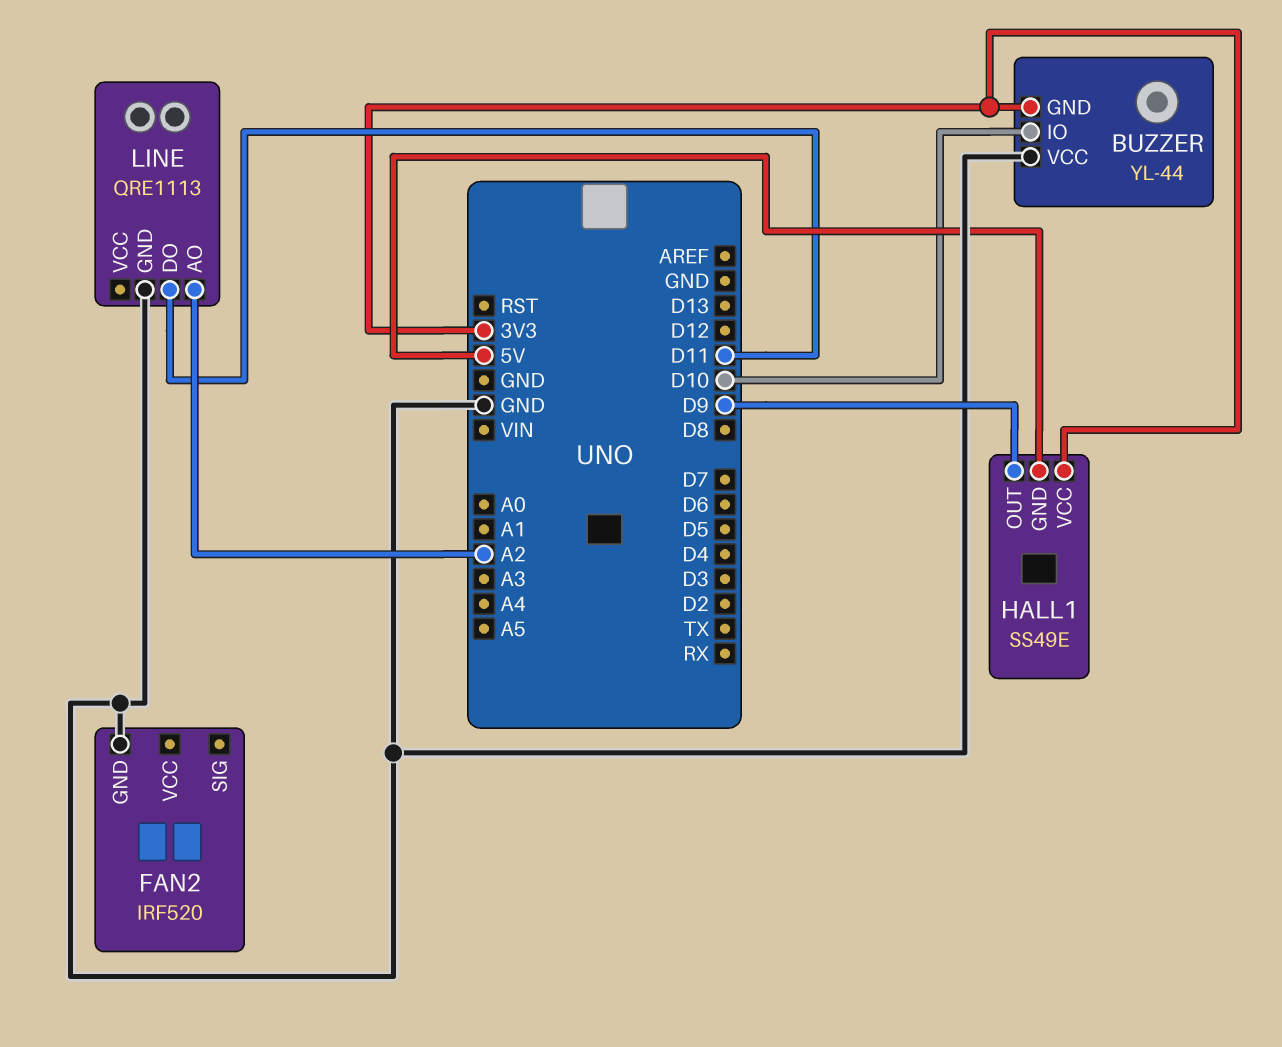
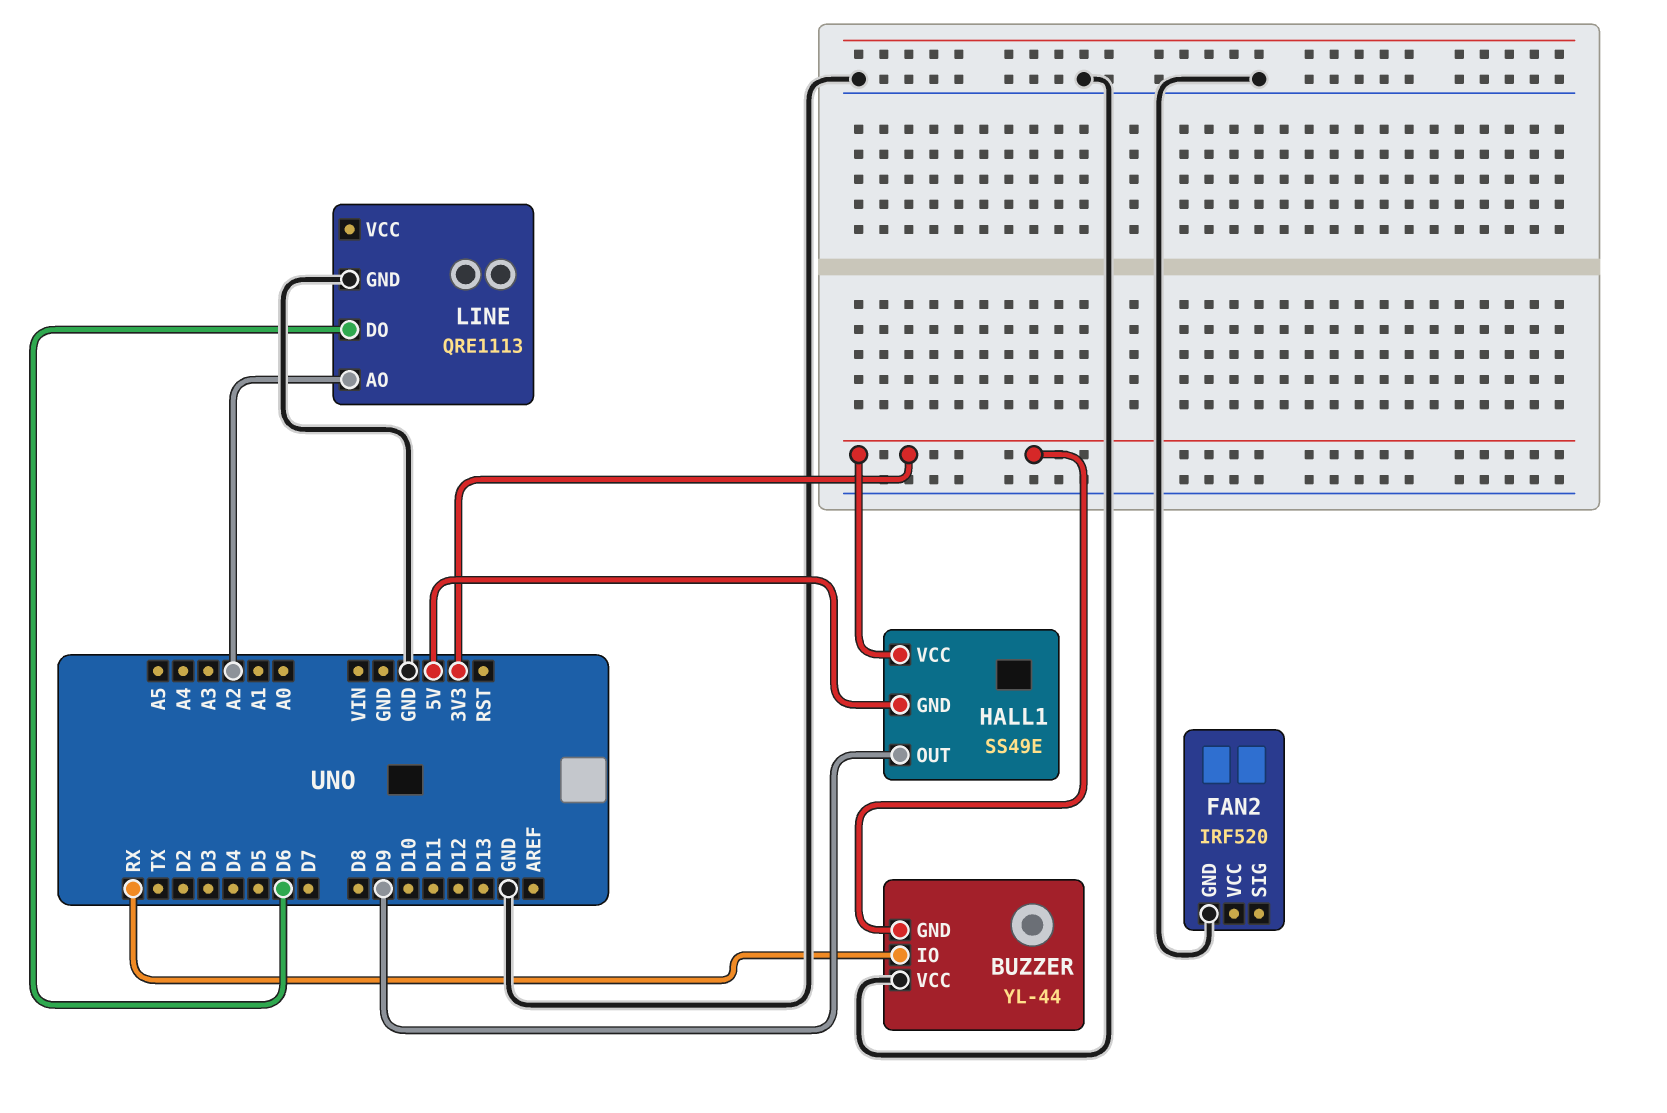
BUZZER pin IO: D10 -> RX
LINE pin DO: D11 -> D6

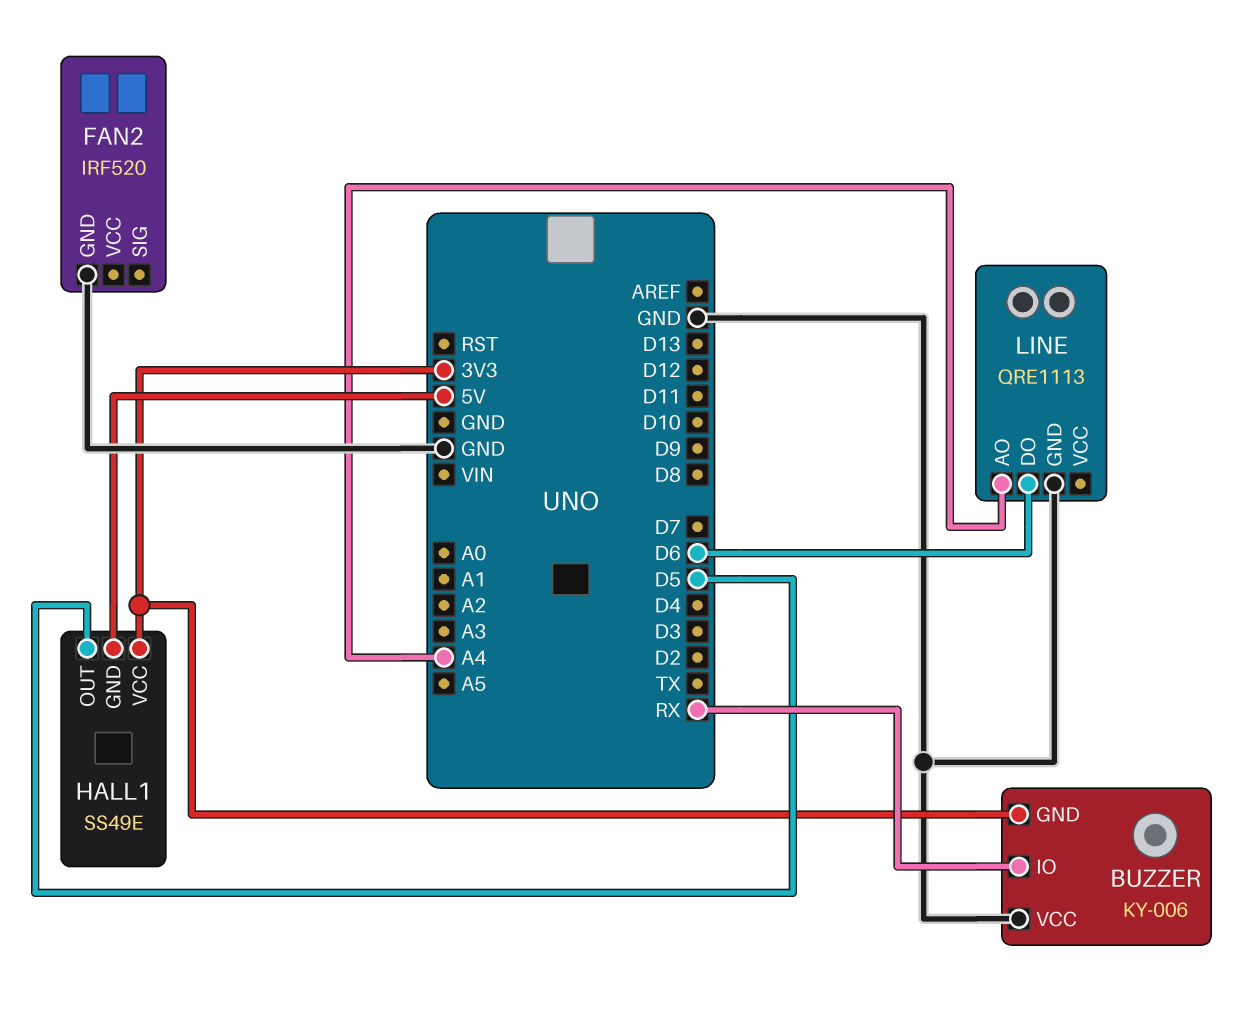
BUZZER: YL-44 -> KY-006
HALL1 pin OUT: D9 -> D5
LINE pin AO: A2 -> A4

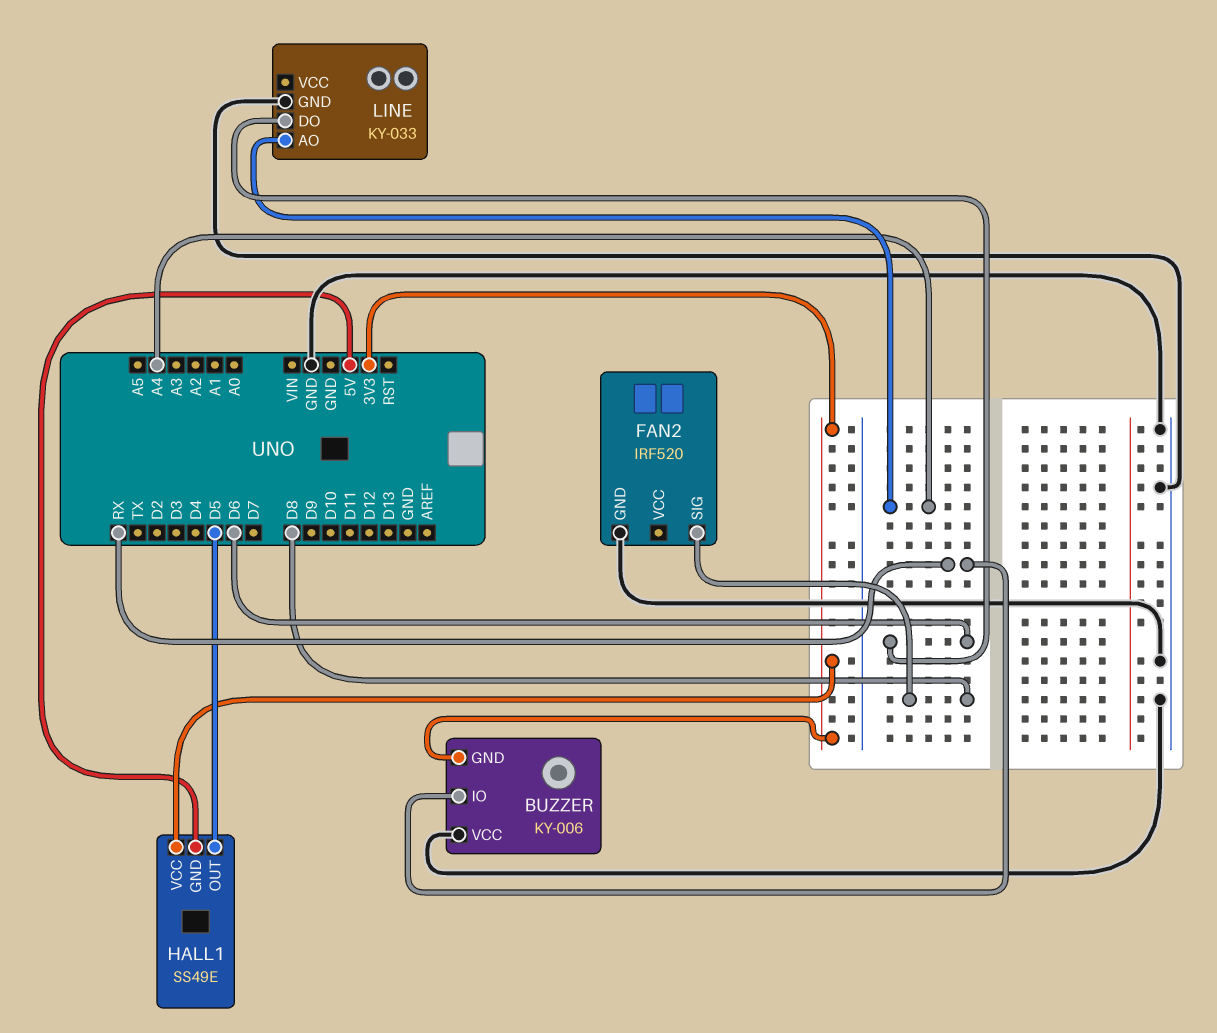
FAN2 pin SIG: none -> D8
LINE: QRE1113 -> KY-033

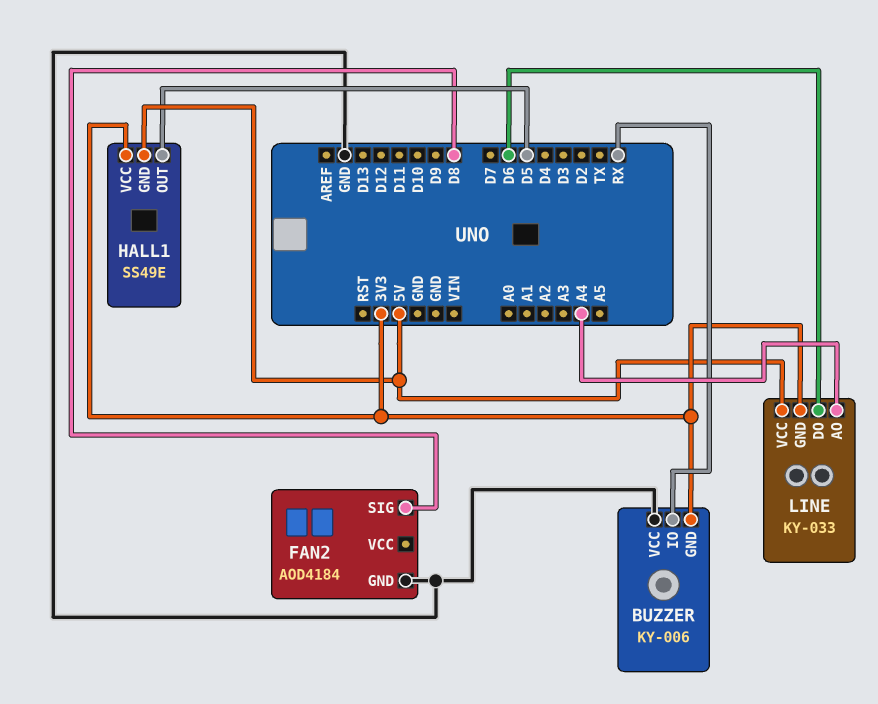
FAN2: IRF520 -> AOD4184
LINE pin GND: GND -> 3V3
LINE pin VCC: none -> 5V

